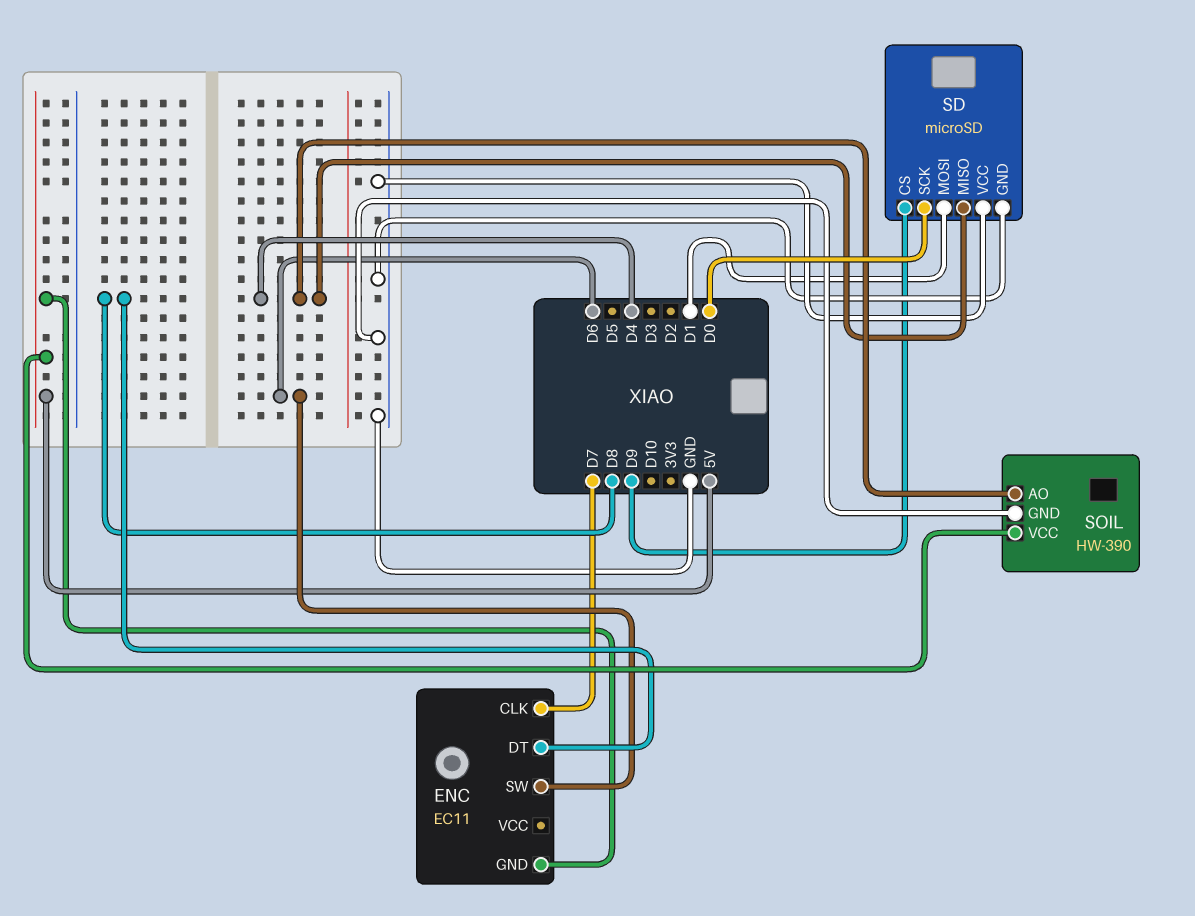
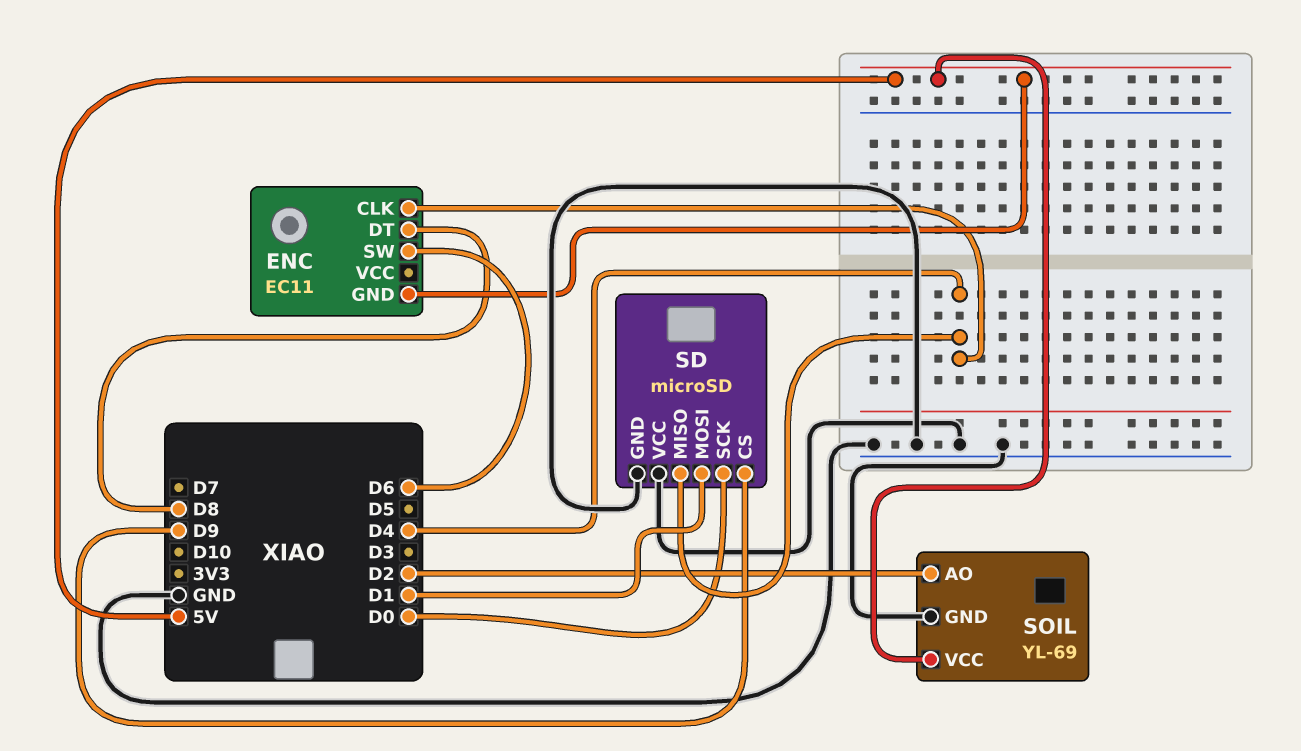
ENC pin CLK: D7 -> D4
SOIL: HW-390 -> YL-69
SOIL pin AO: D4 -> D2

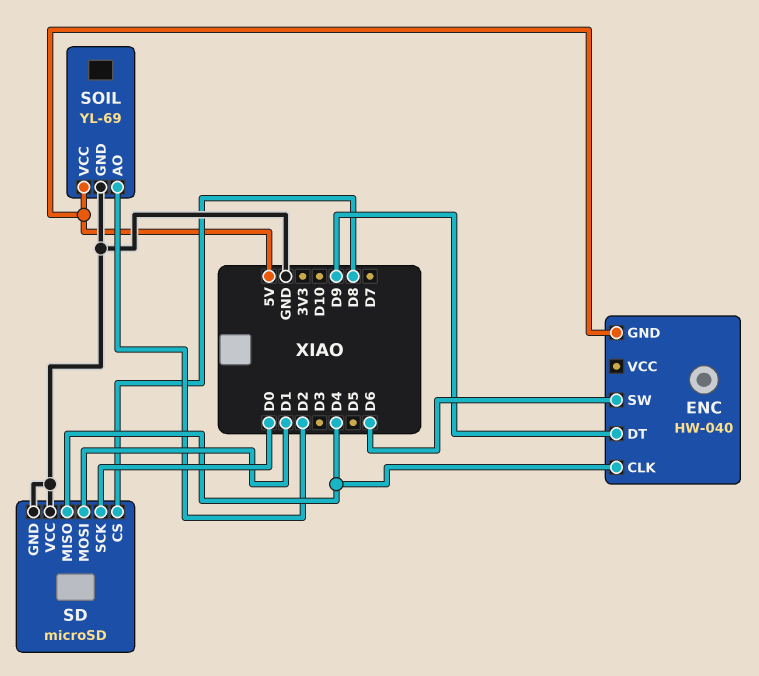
ENC: EC11 -> HW-040
ENC pin DT: D8 -> D9
SD pin CS: D9 -> D8

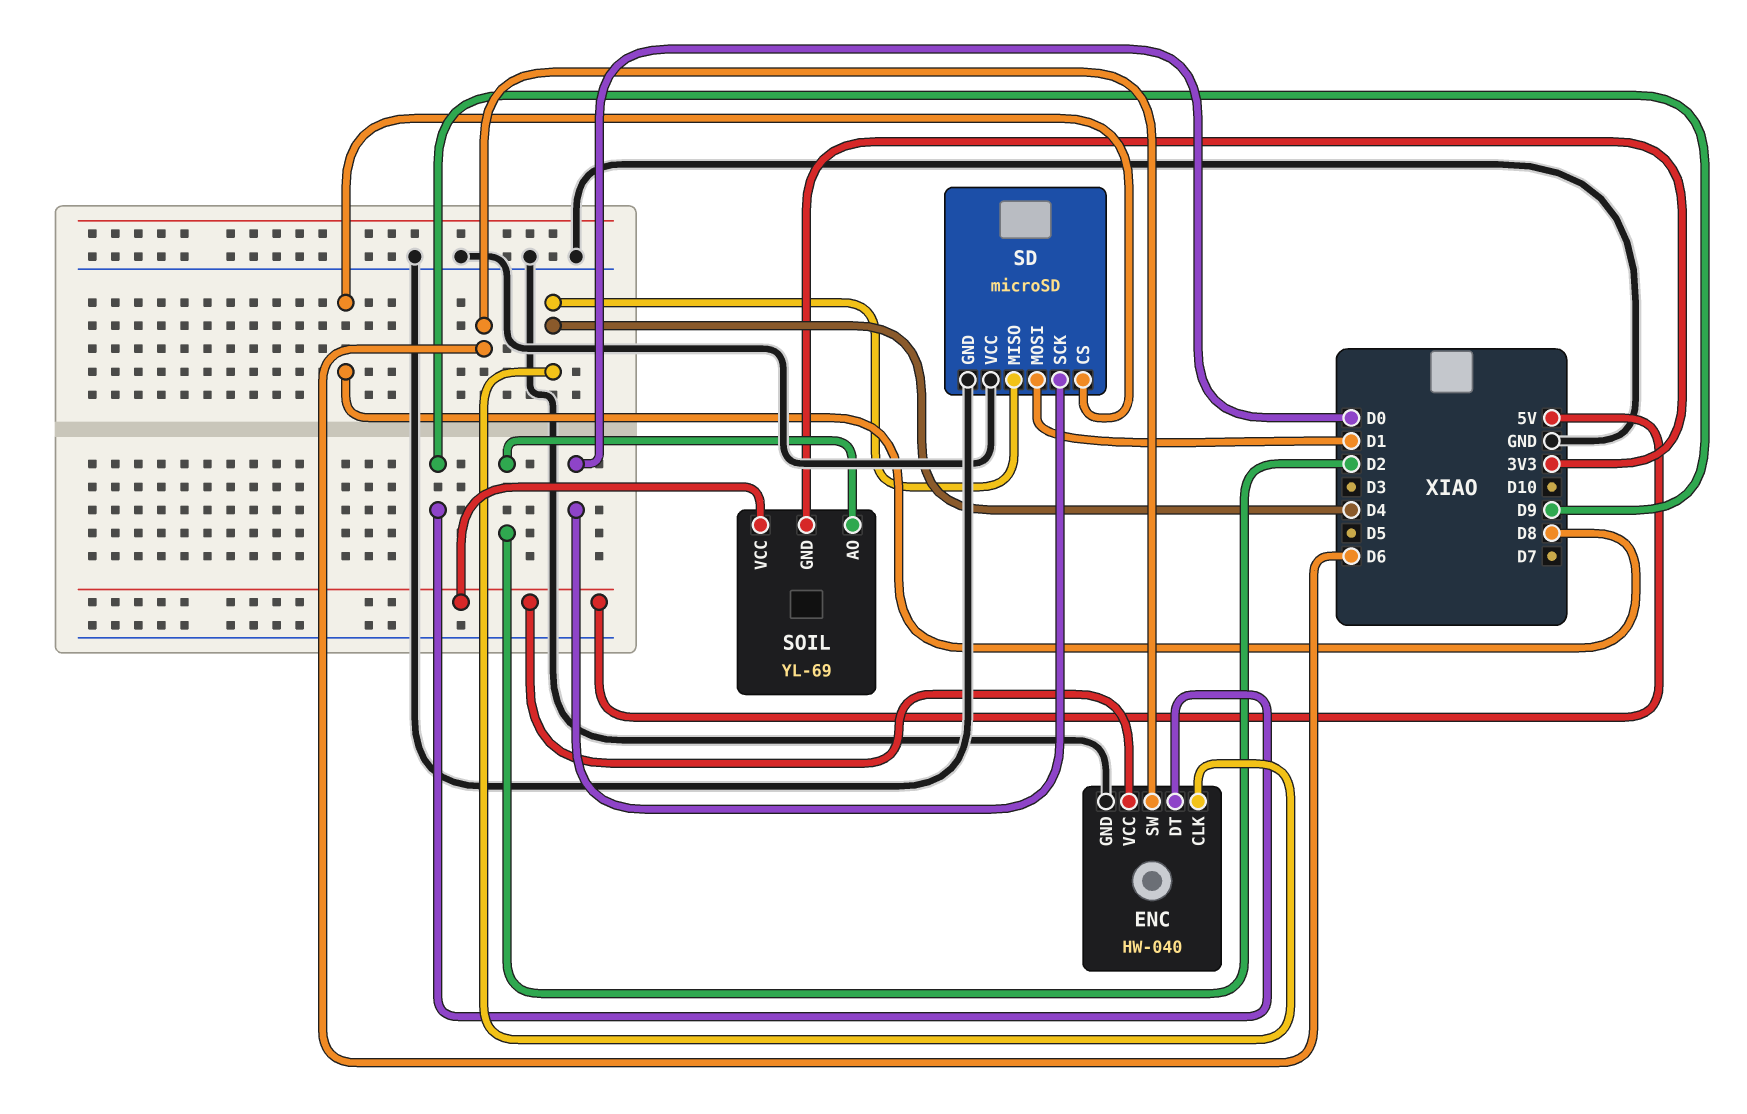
ENC pin GND: 5V -> GND
ENC pin VCC: none -> 5V
SOIL pin GND: GND -> 3V3

